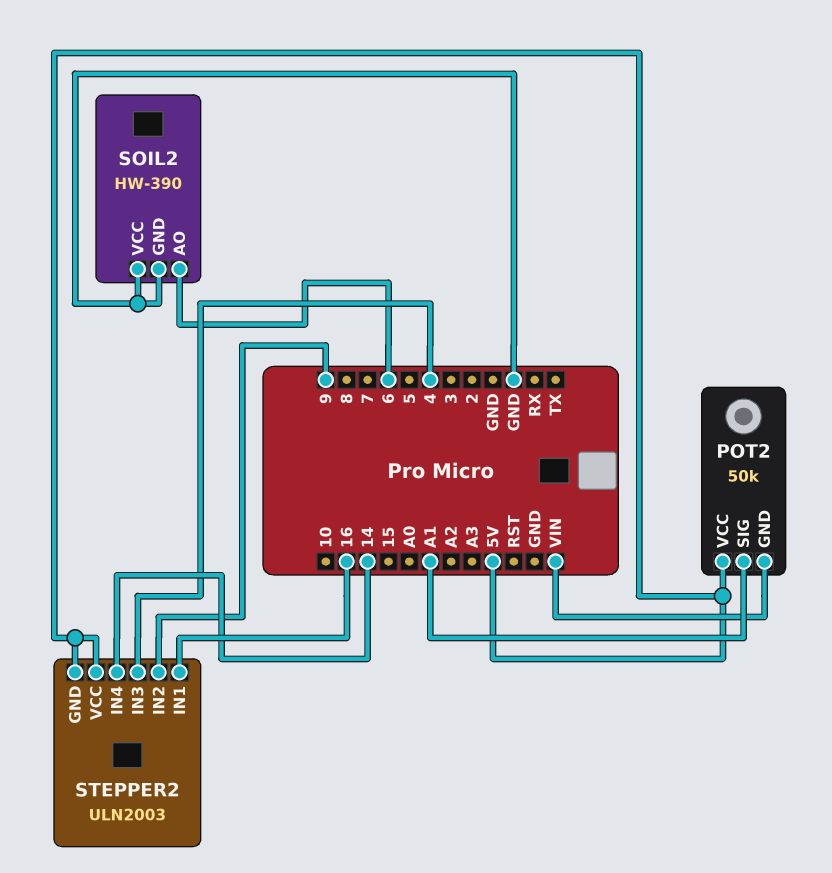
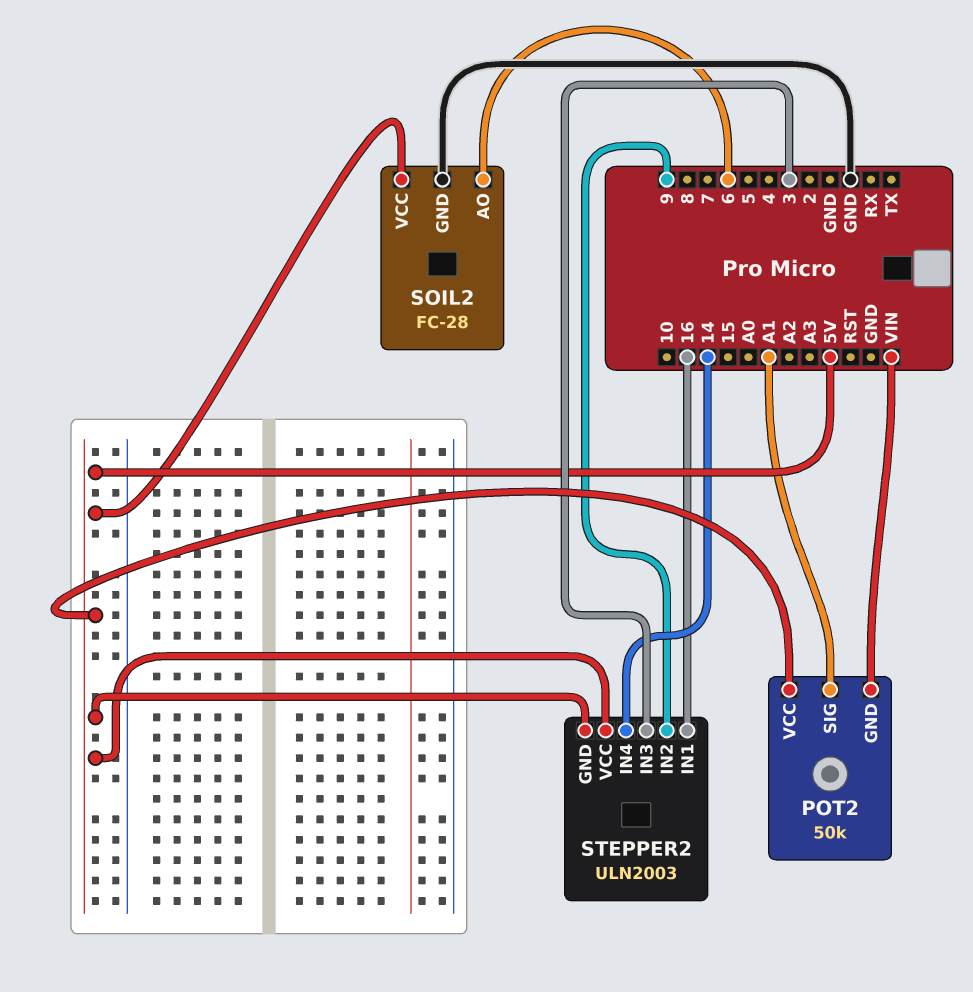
SOIL2: HW-390 -> FC-28
SOIL2 pin VCC: GND -> 5V
STEPPER2 pin IN3: 4 -> 3

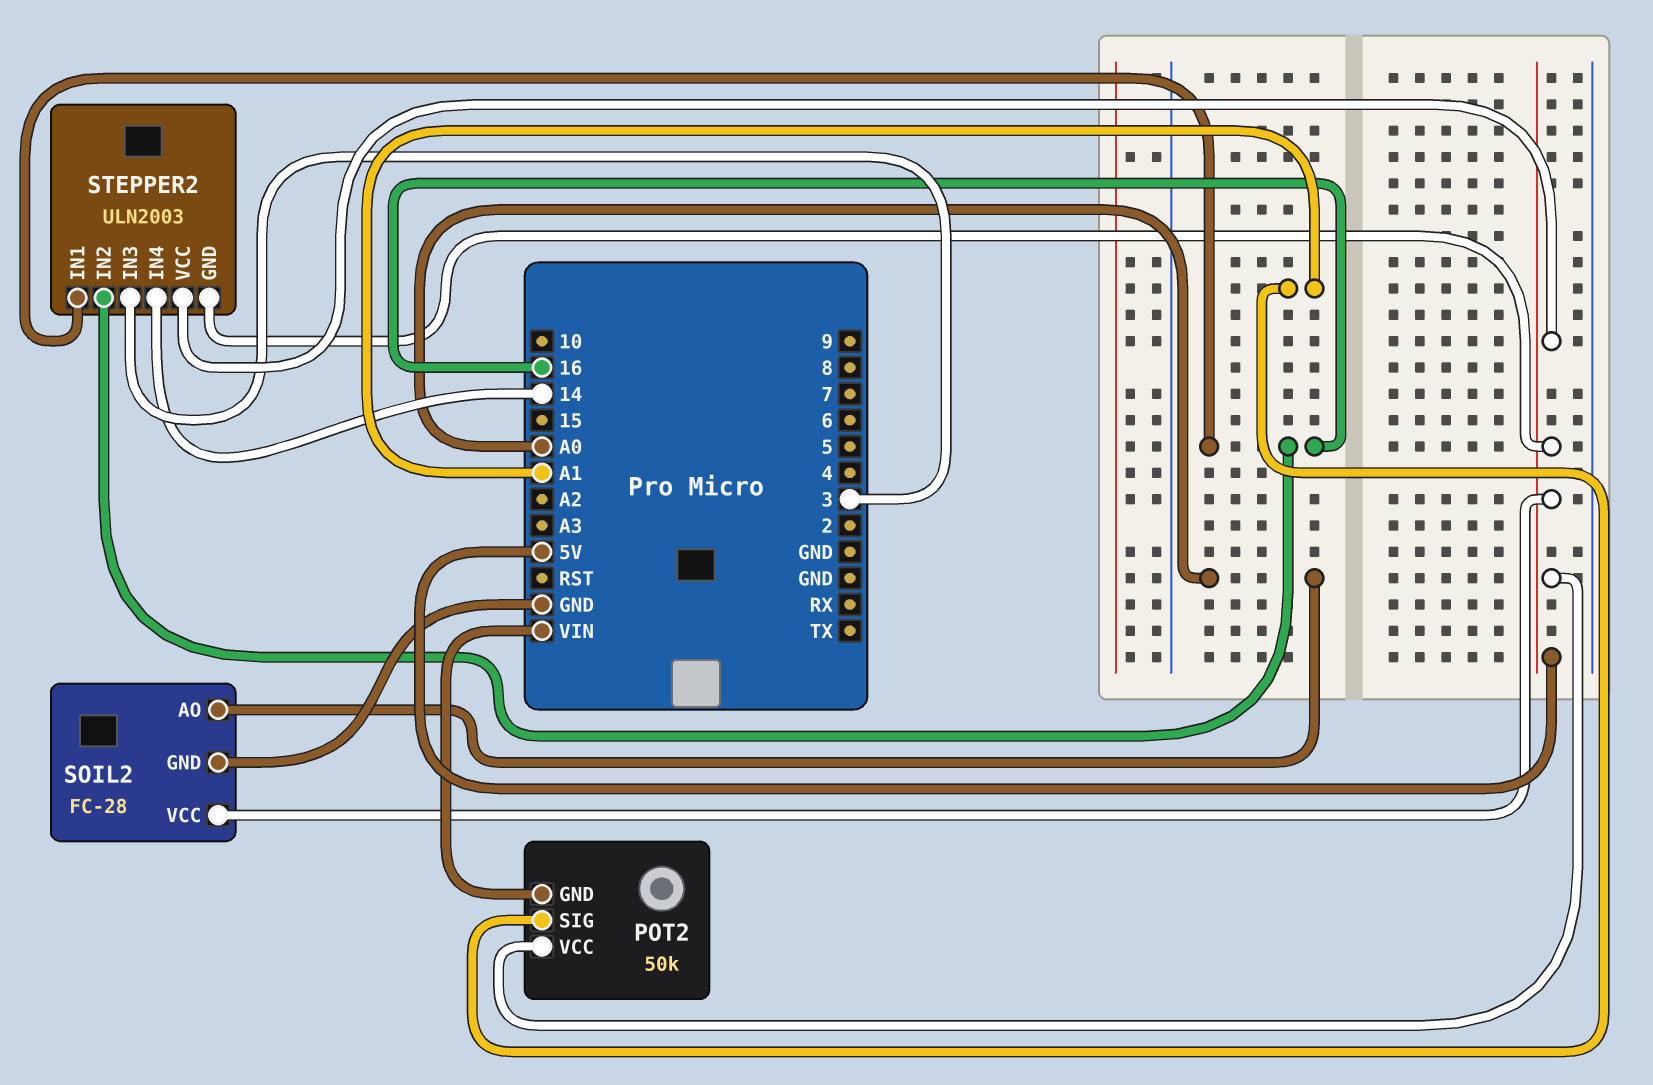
SOIL2 pin AO: 6 -> A0
STEPPER2 pin IN2: 9 -> 16

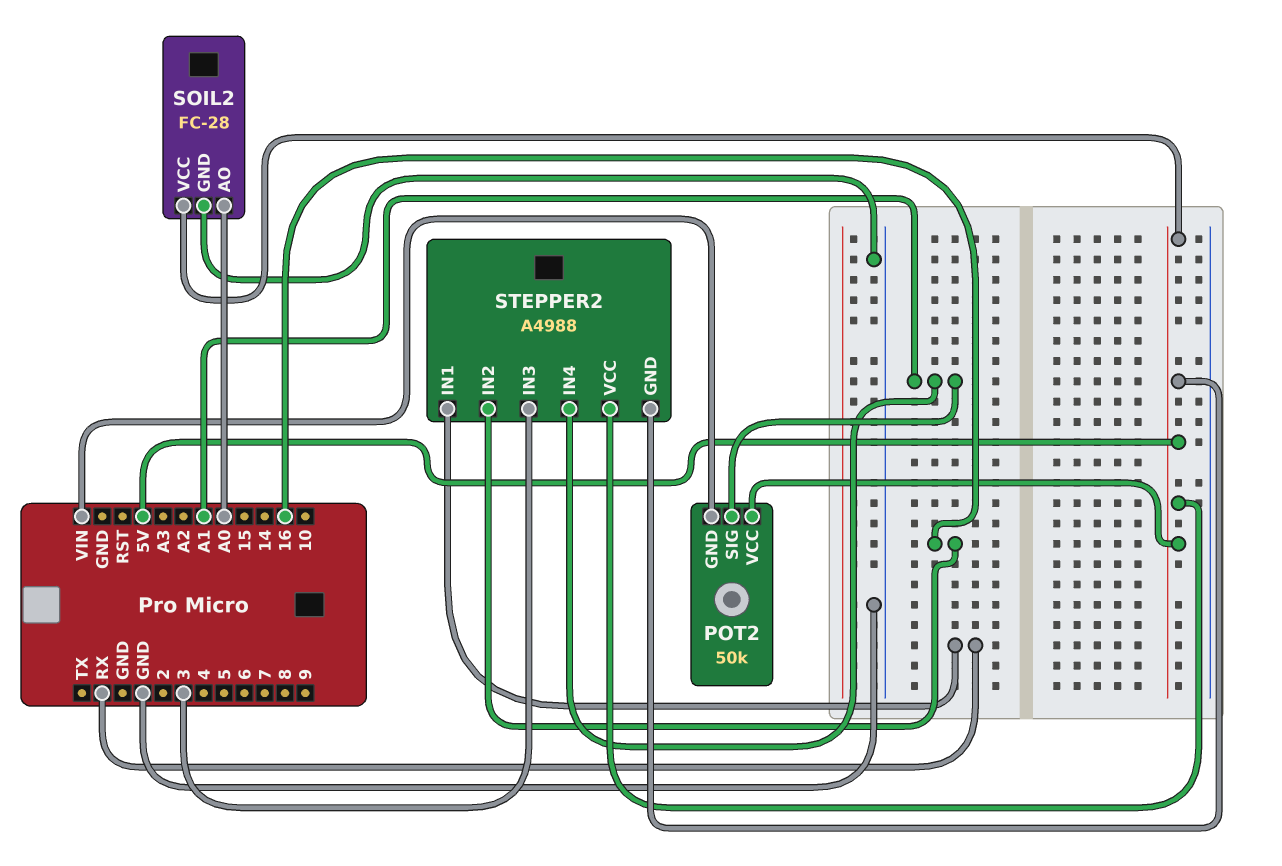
STEPPER2: ULN2003 -> A4988
STEPPER2 pin IN1: 16 -> RX
STEPPER2 pin IN4: 14 -> A1

